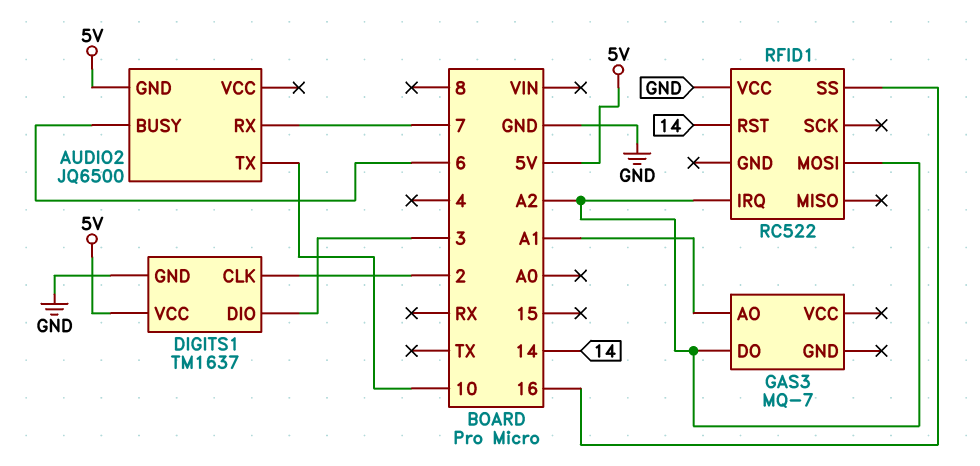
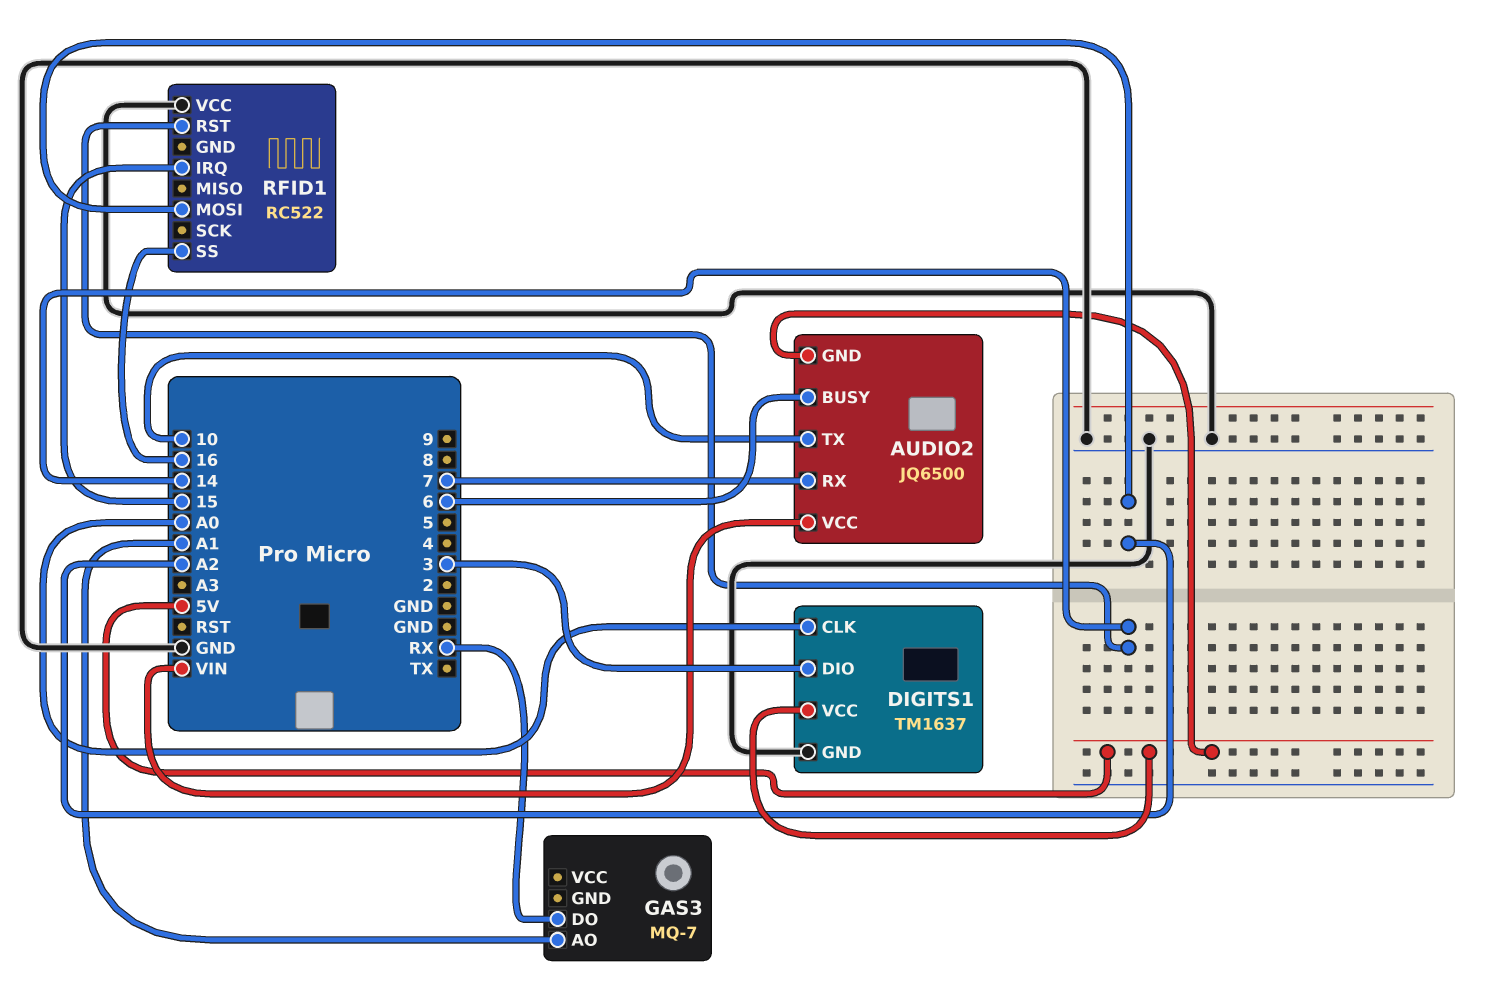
AUDIO2 pin VCC: none -> VIN
DIGITS1 pin CLK: 2 -> A0
GAS3 pin DO: A2 -> RX
RFID1 pin IRQ: A2 -> 15

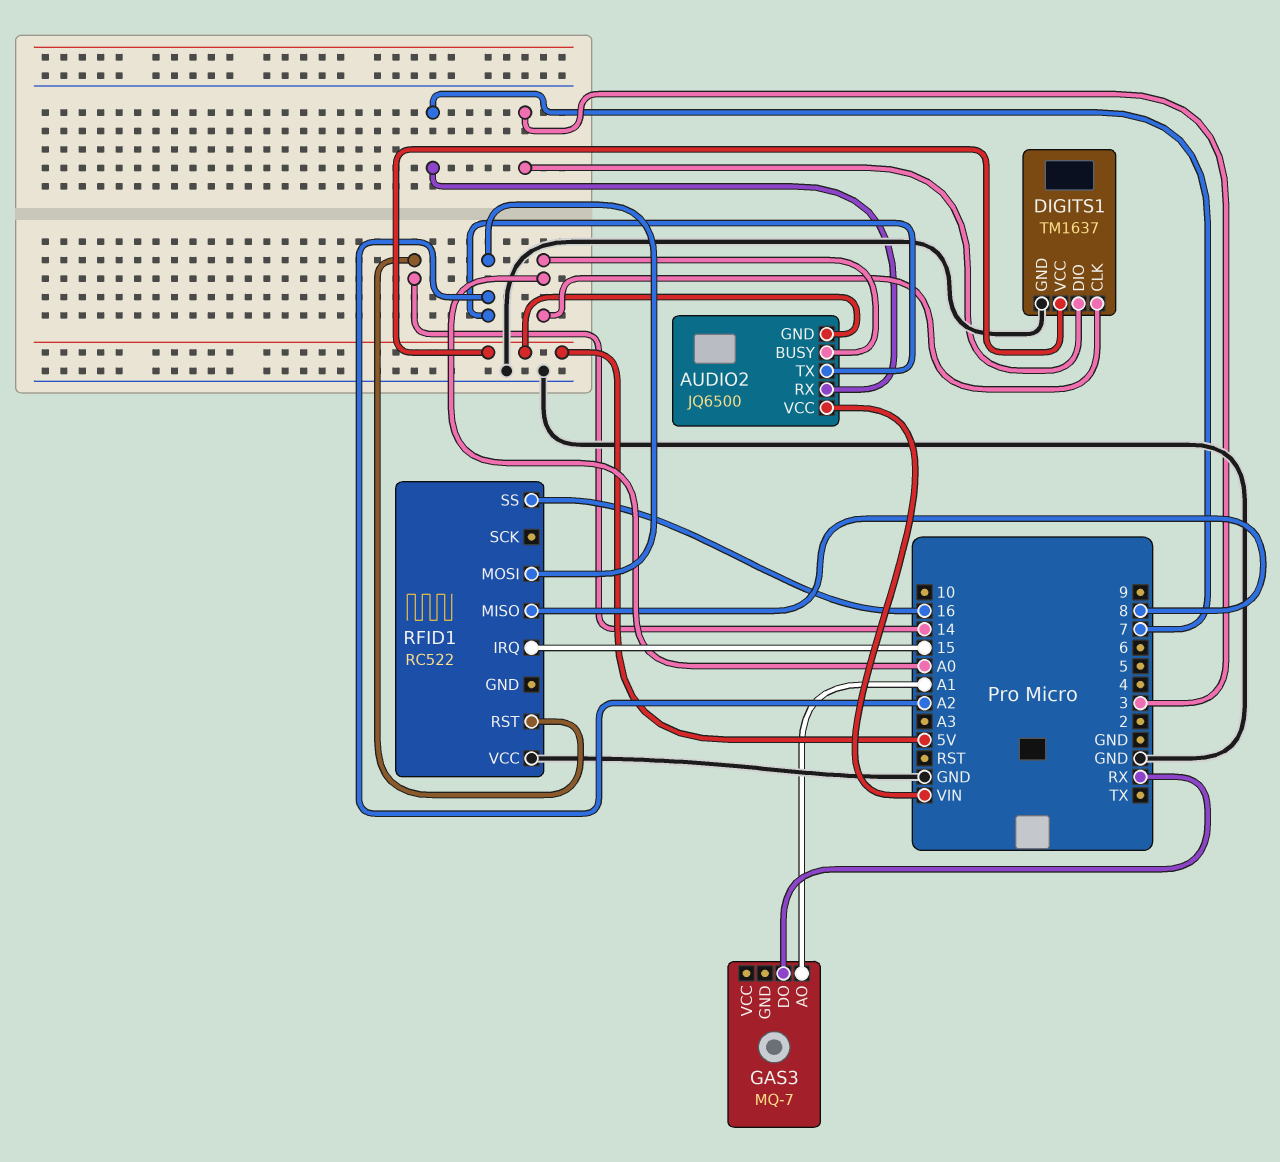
AUDIO2 pin BUSY: 6 -> A0
AUDIO2 pin TX: 10 -> A2
RFID1 pin MISO: none -> 8

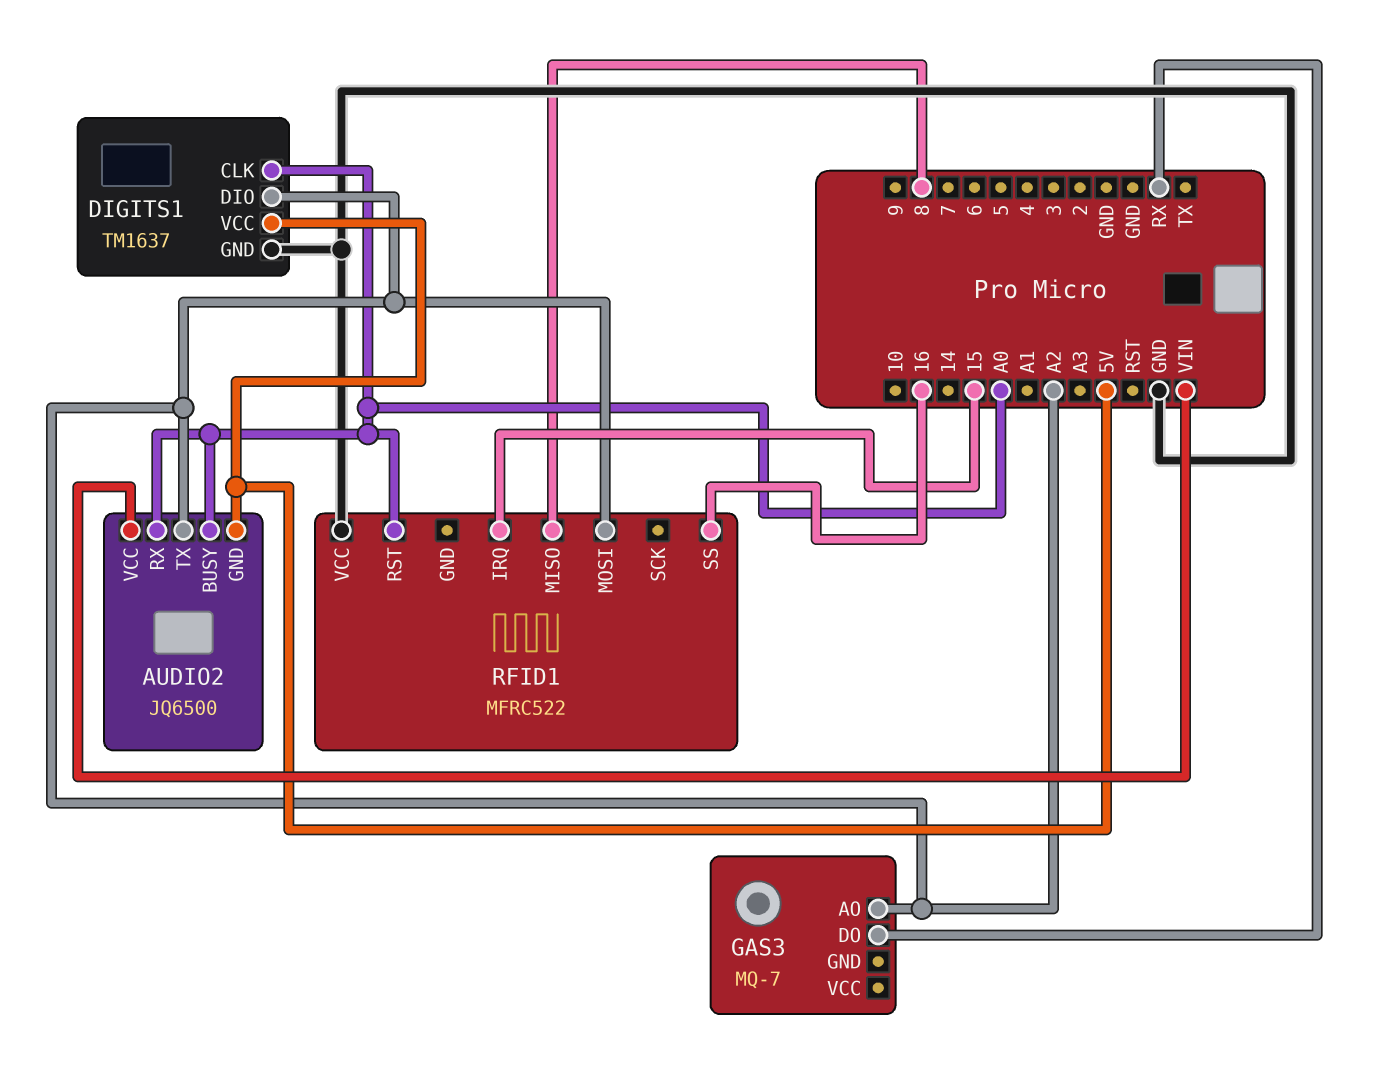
AUDIO2 pin RX: 7 -> A0
DIGITS1 pin DIO: 3 -> A2
GAS3 pin AO: A1 -> A2
RFID1: RC522 -> MFRC522
RFID1 pin RST: 14 -> A0

